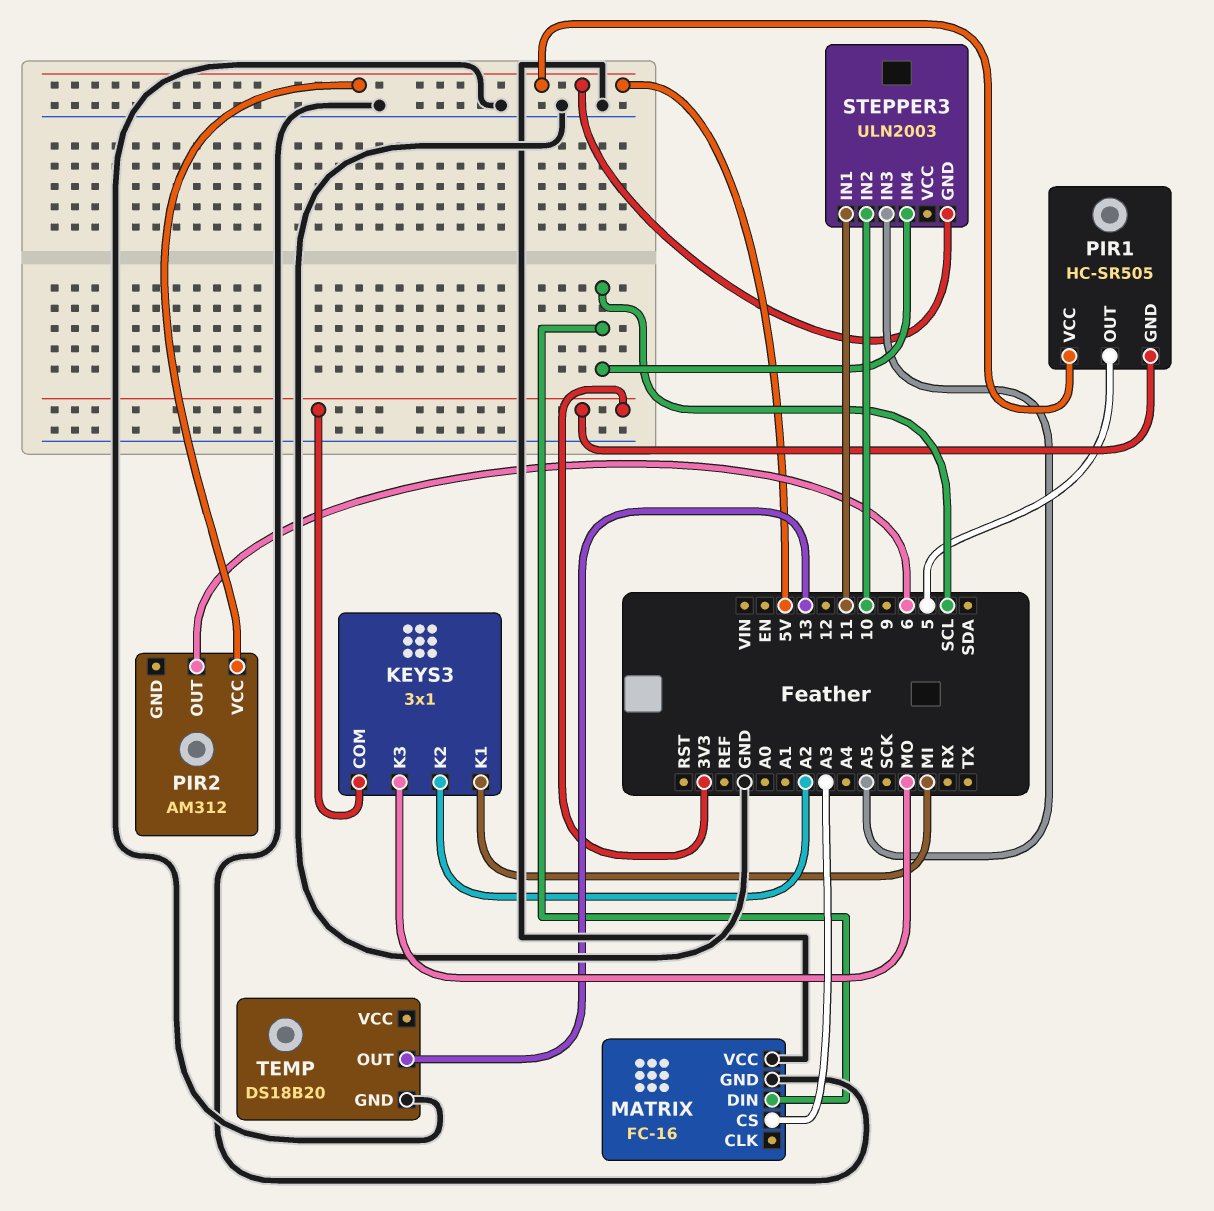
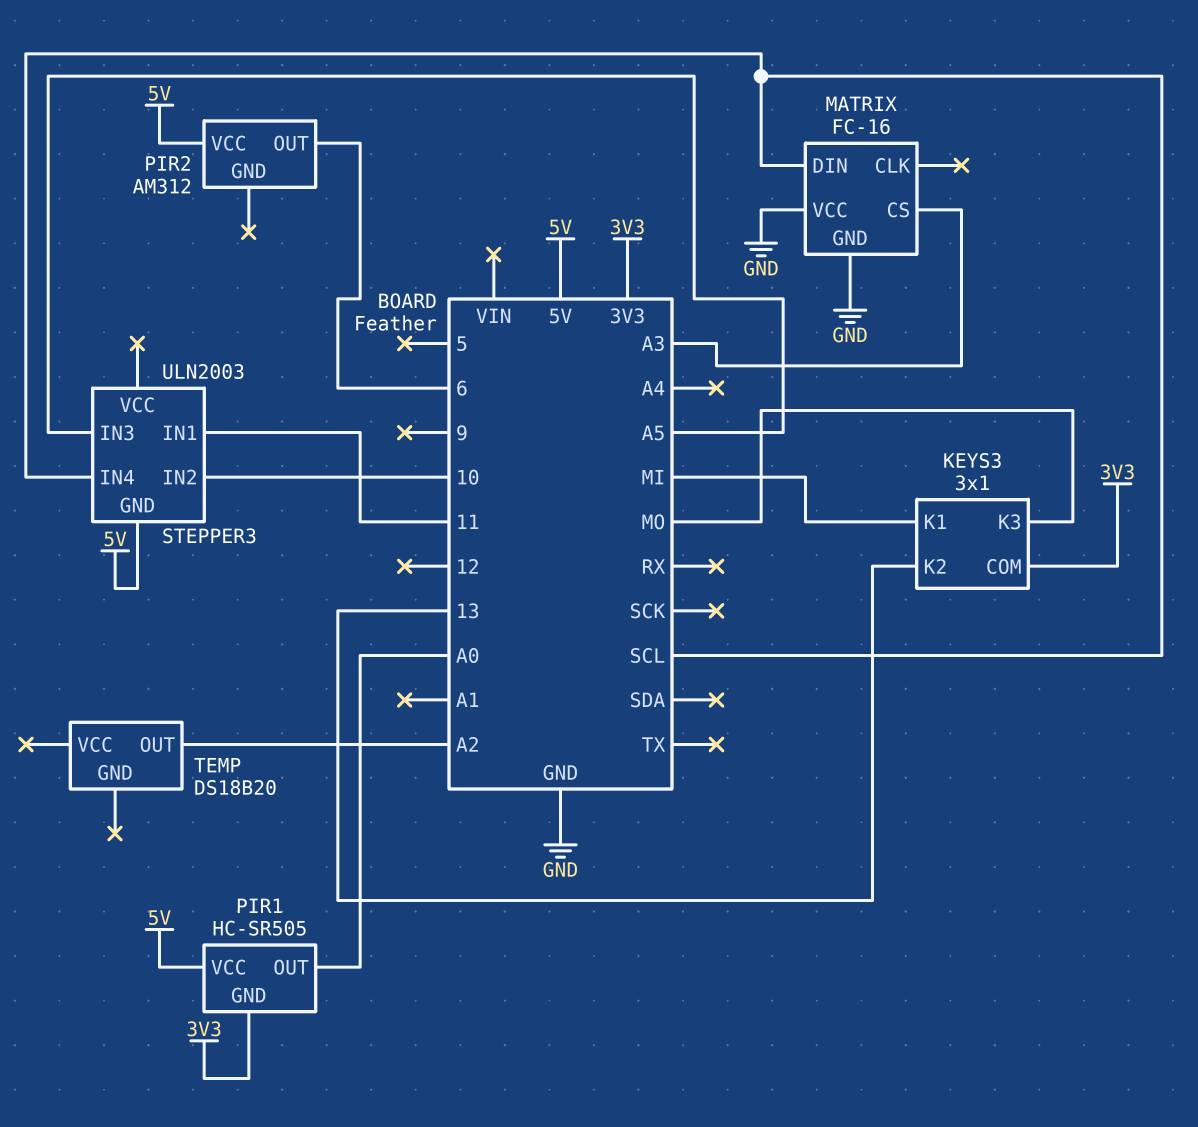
KEYS3 pin K2: A2 -> 13
PIR1 pin OUT: 5 -> A0
TEMP pin GND: GND -> none
TEMP pin OUT: 13 -> A2

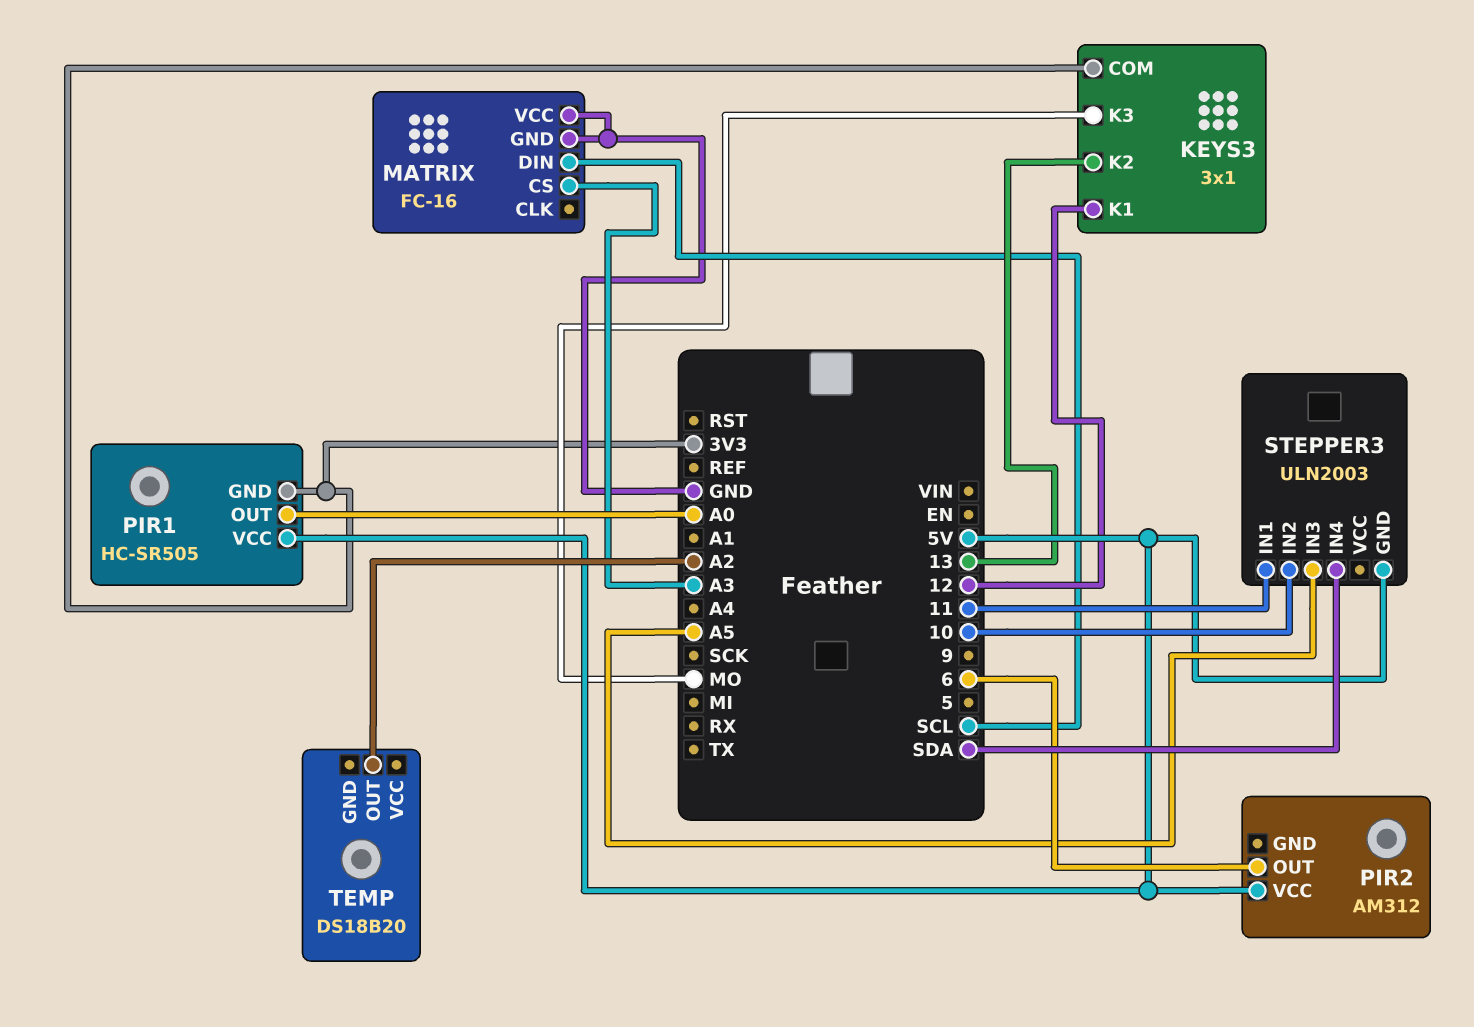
KEYS3 pin K1: MI -> 12
STEPPER3 pin IN4: SCL -> SDA

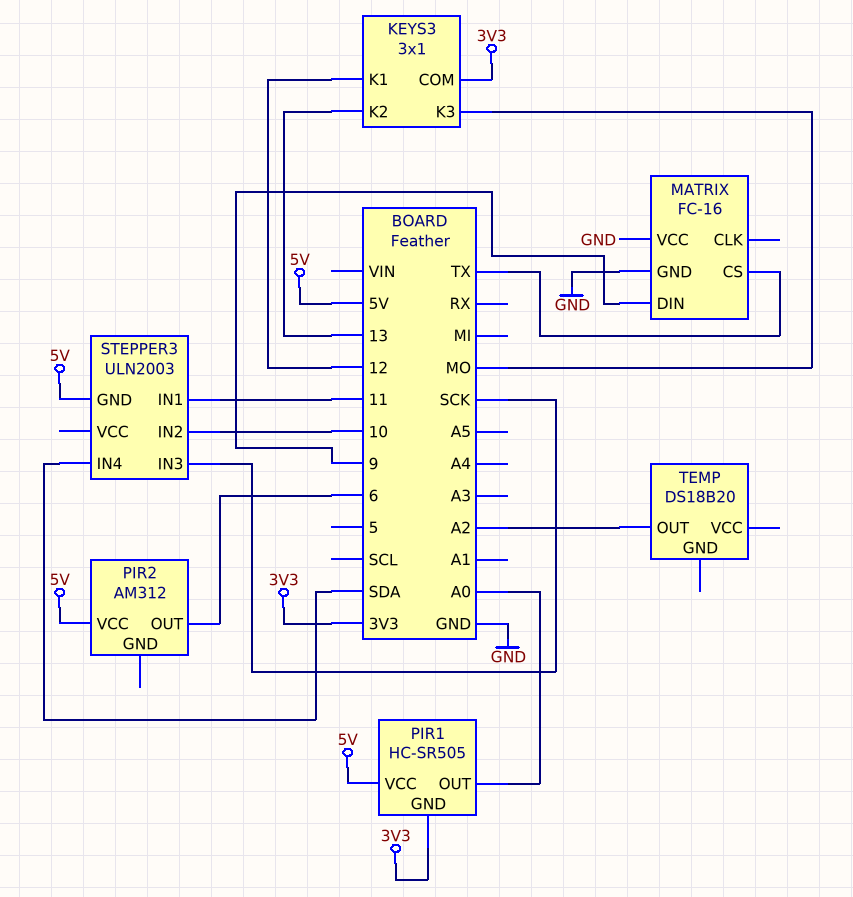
MATRIX pin CS: A3 -> TX
MATRIX pin DIN: SCL -> 9
STEPPER3 pin IN3: A5 -> SCK

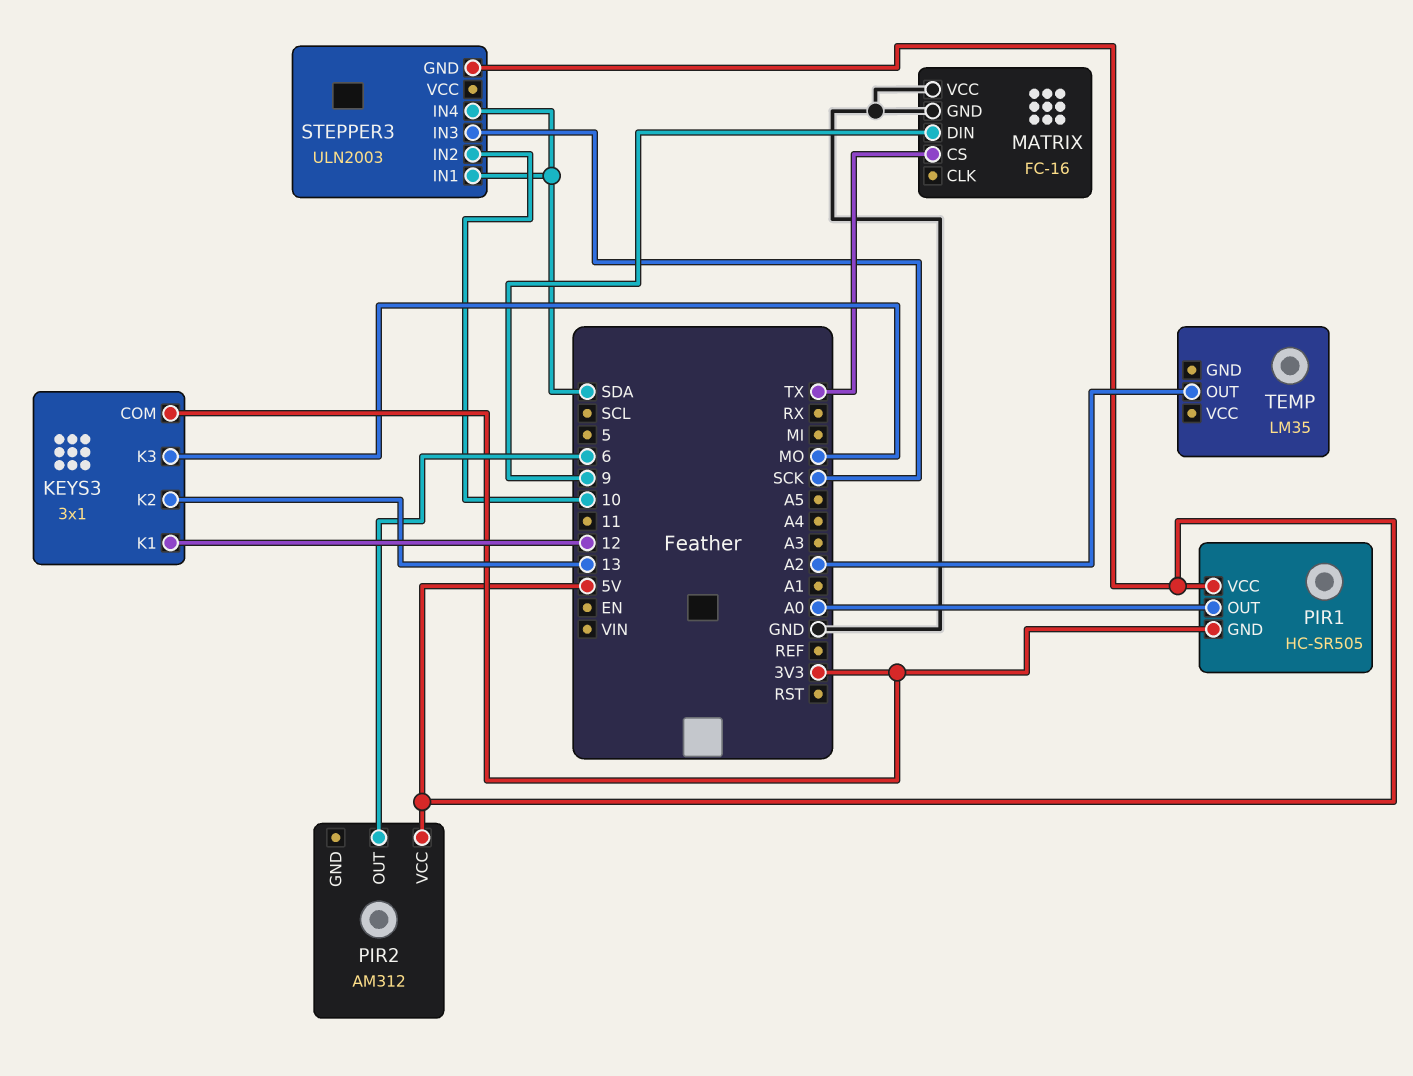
STEPPER3 pin IN1: 11 -> SDA
TEMP: DS18B20 -> LM35

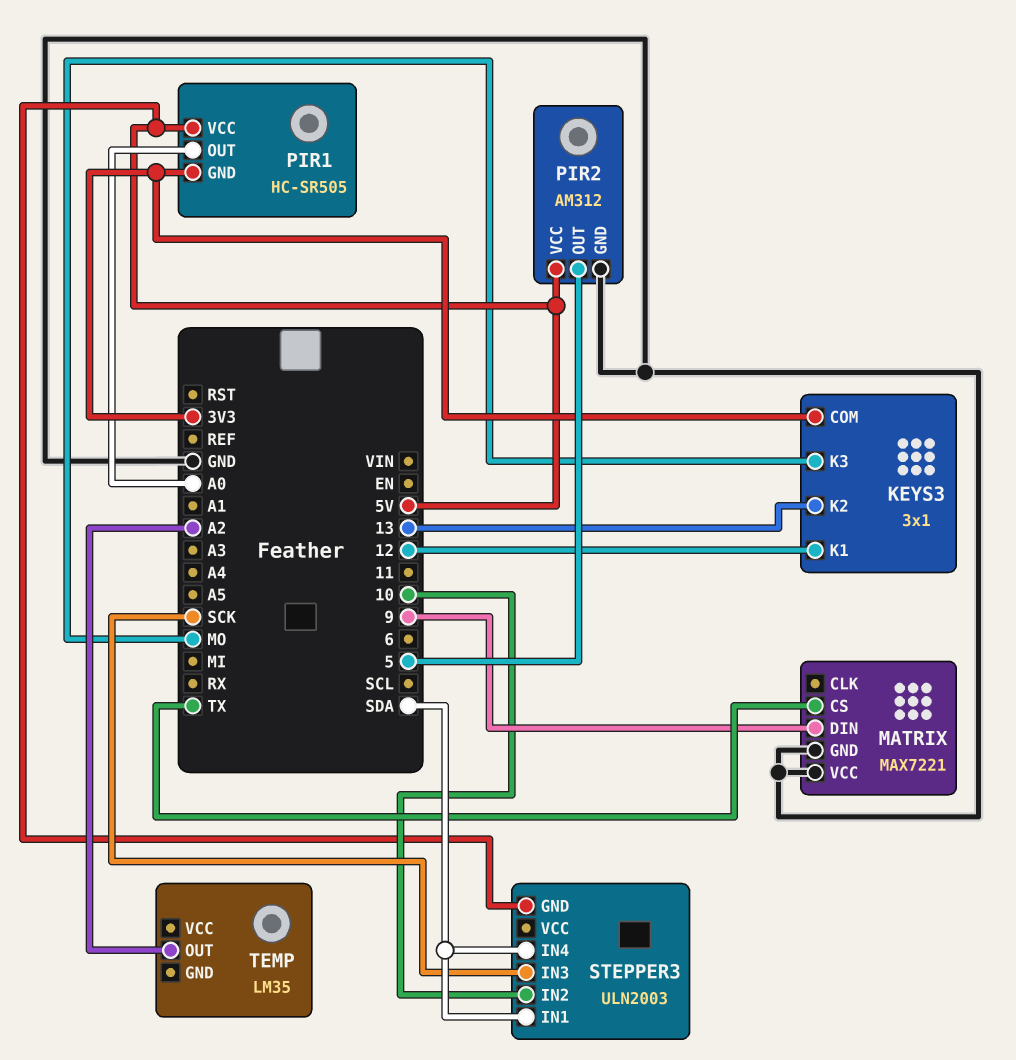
MATRIX: FC-16 -> MAX7221
PIR2 pin GND: none -> GND
PIR2 pin OUT: 6 -> 5

